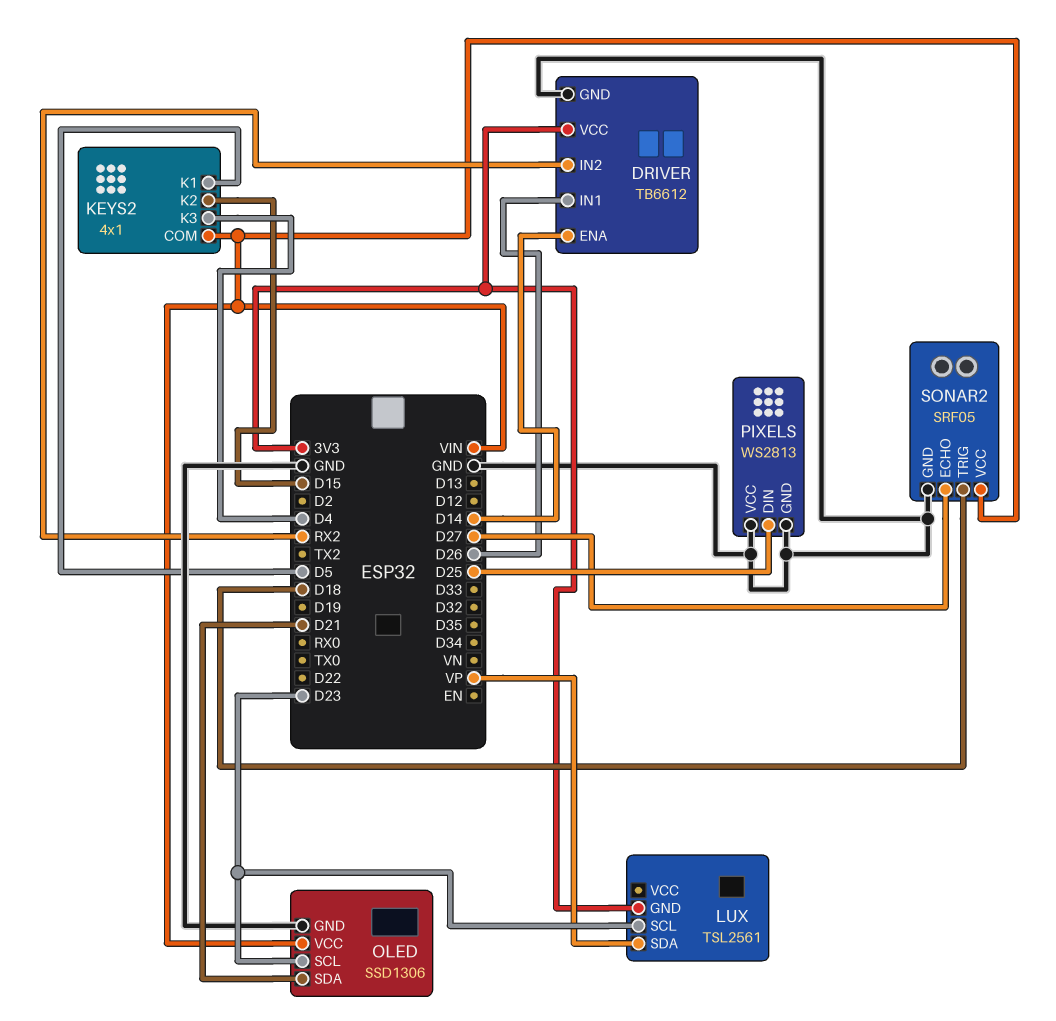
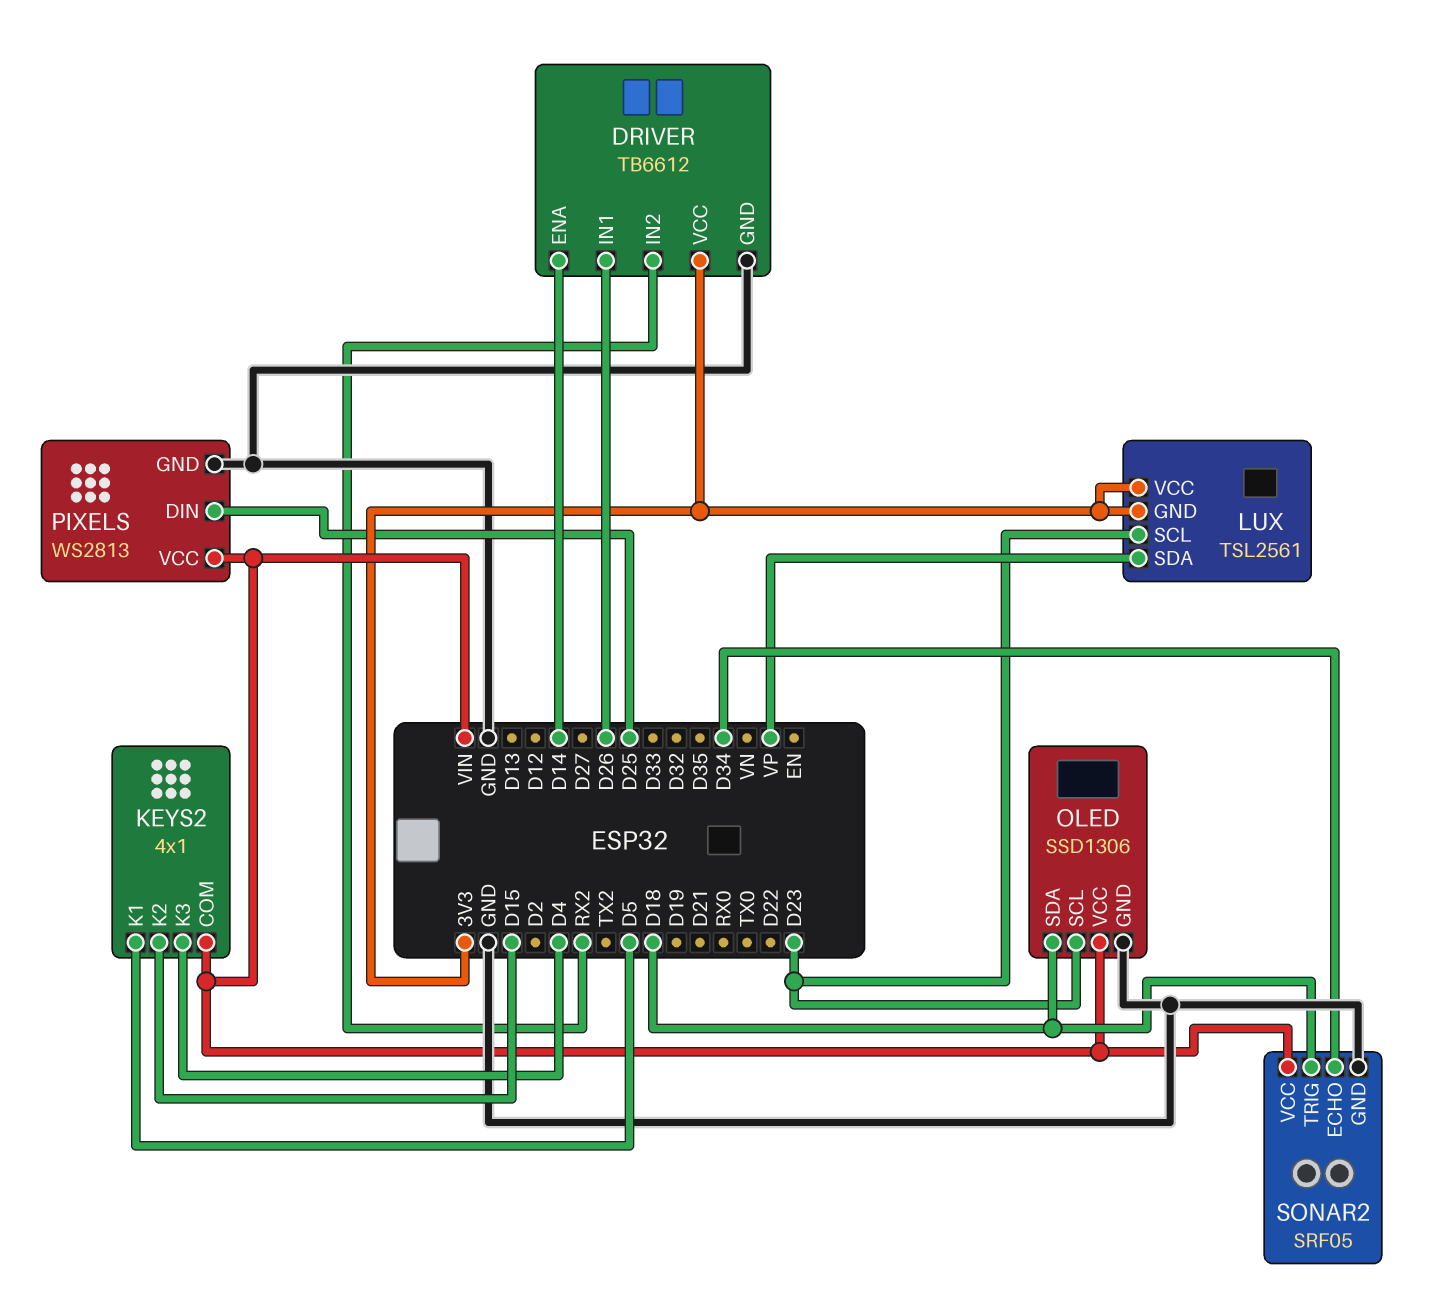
LUX pin VCC: none -> 3V3
OLED pin SDA: D21 -> D18
PIXELS pin VCC: GND -> VIN
SONAR2 pin ECHO: D27 -> D34

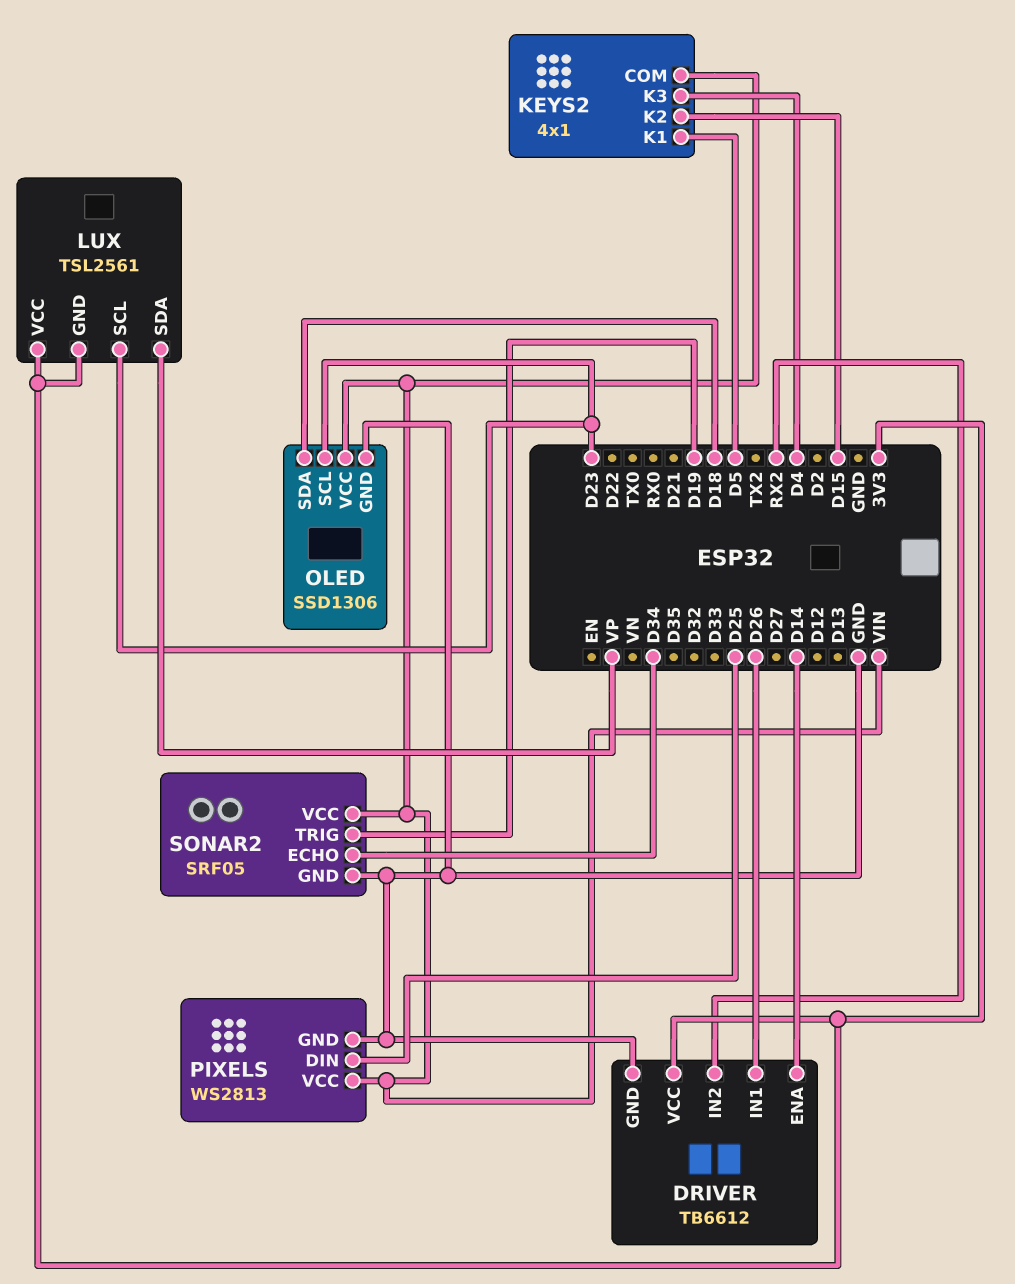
SONAR2 pin TRIG: D18 -> D19

